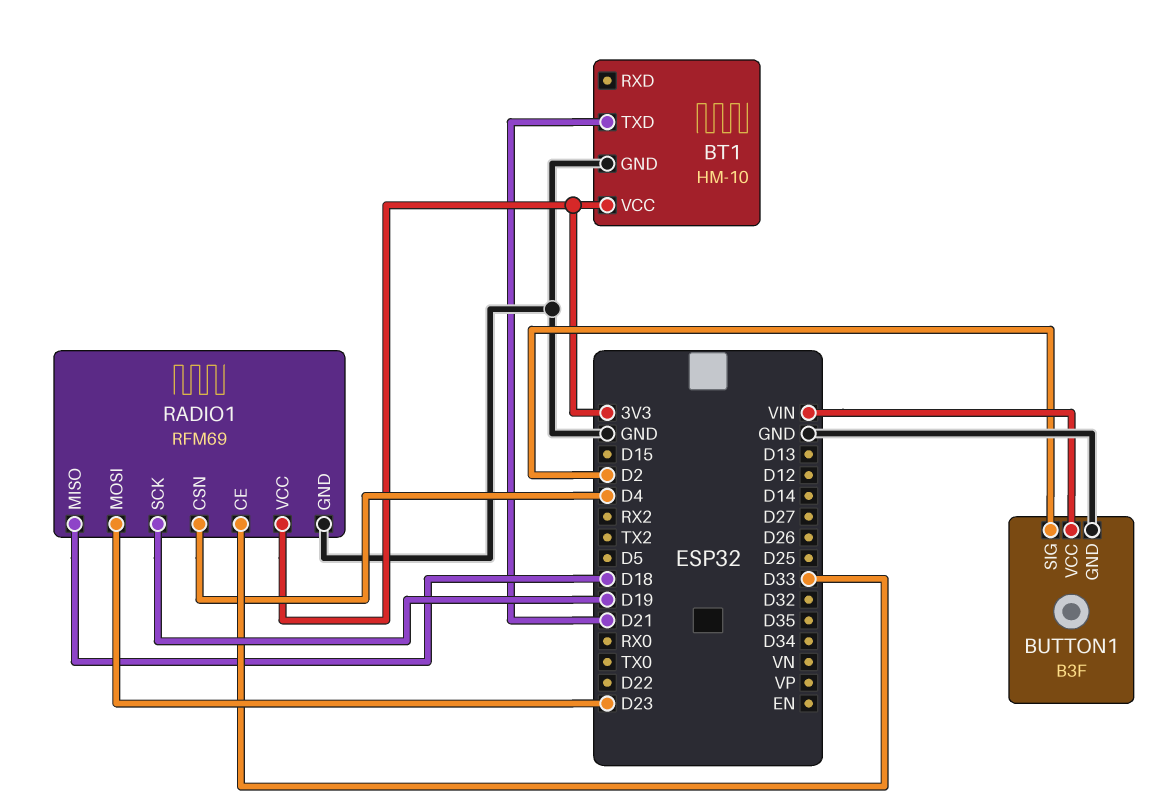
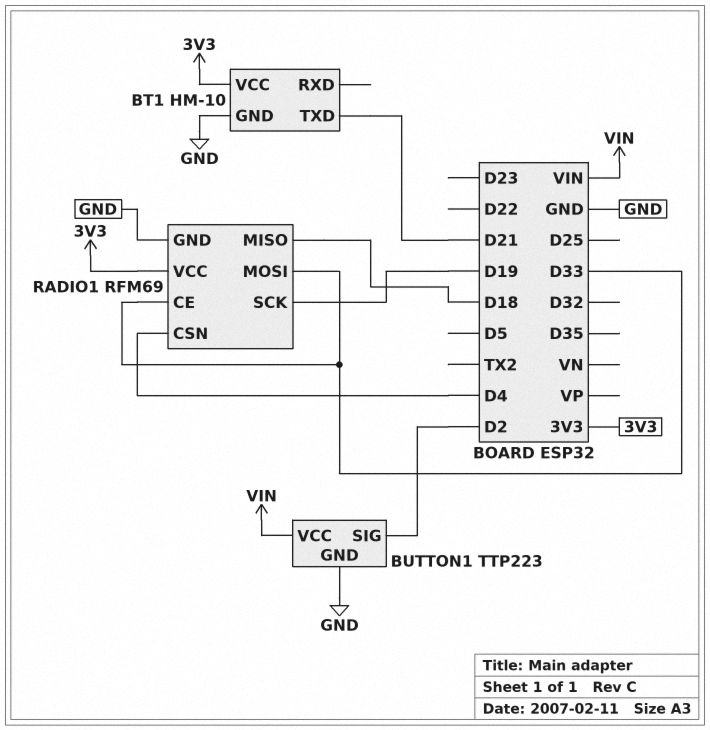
BUTTON1: B3F -> TTP223
RADIO1 pin MOSI: D23 -> D33

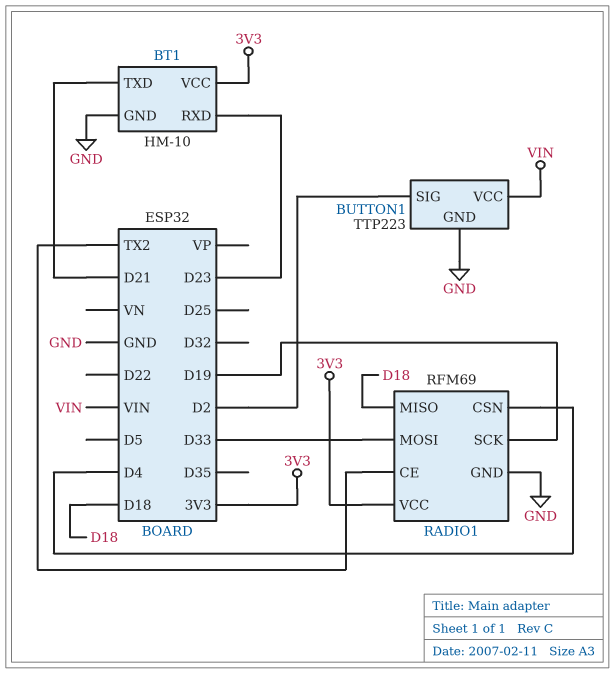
BT1 pin RXD: none -> D23
RADIO1 pin CE: D33 -> TX2

